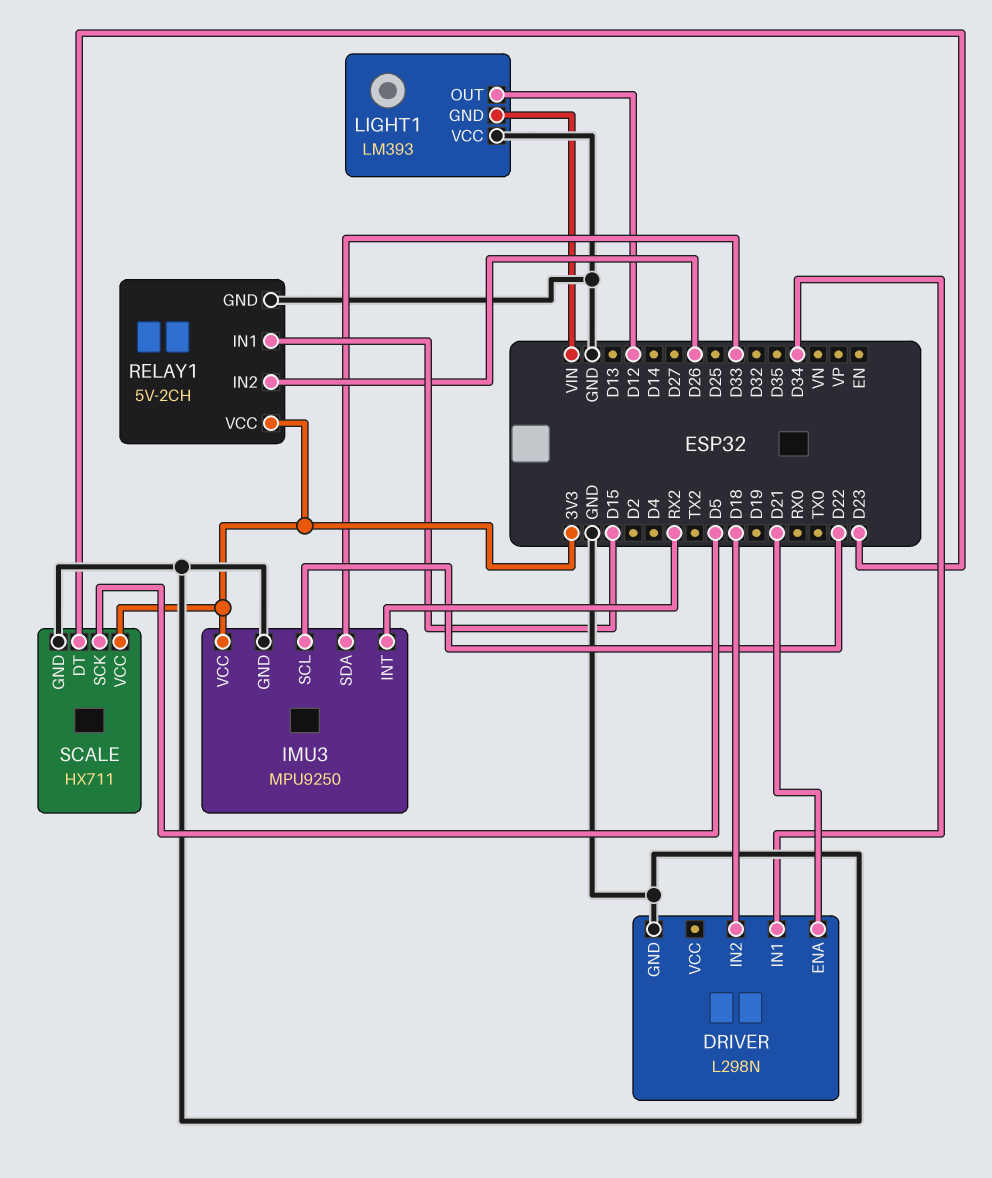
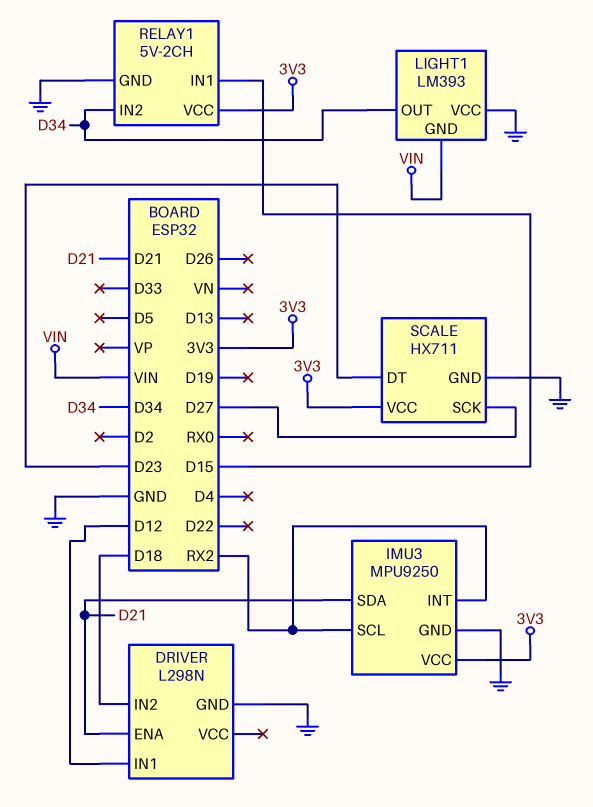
DRIVER pin IN1: D34 -> D12
IMU3 pin SCL: D22 -> RX2
IMU3 pin SDA: D33 -> D21
LIGHT1 pin OUT: D12 -> D34
RELAY1 pin IN2: D26 -> D34
SCALE pin SCK: D5 -> D27

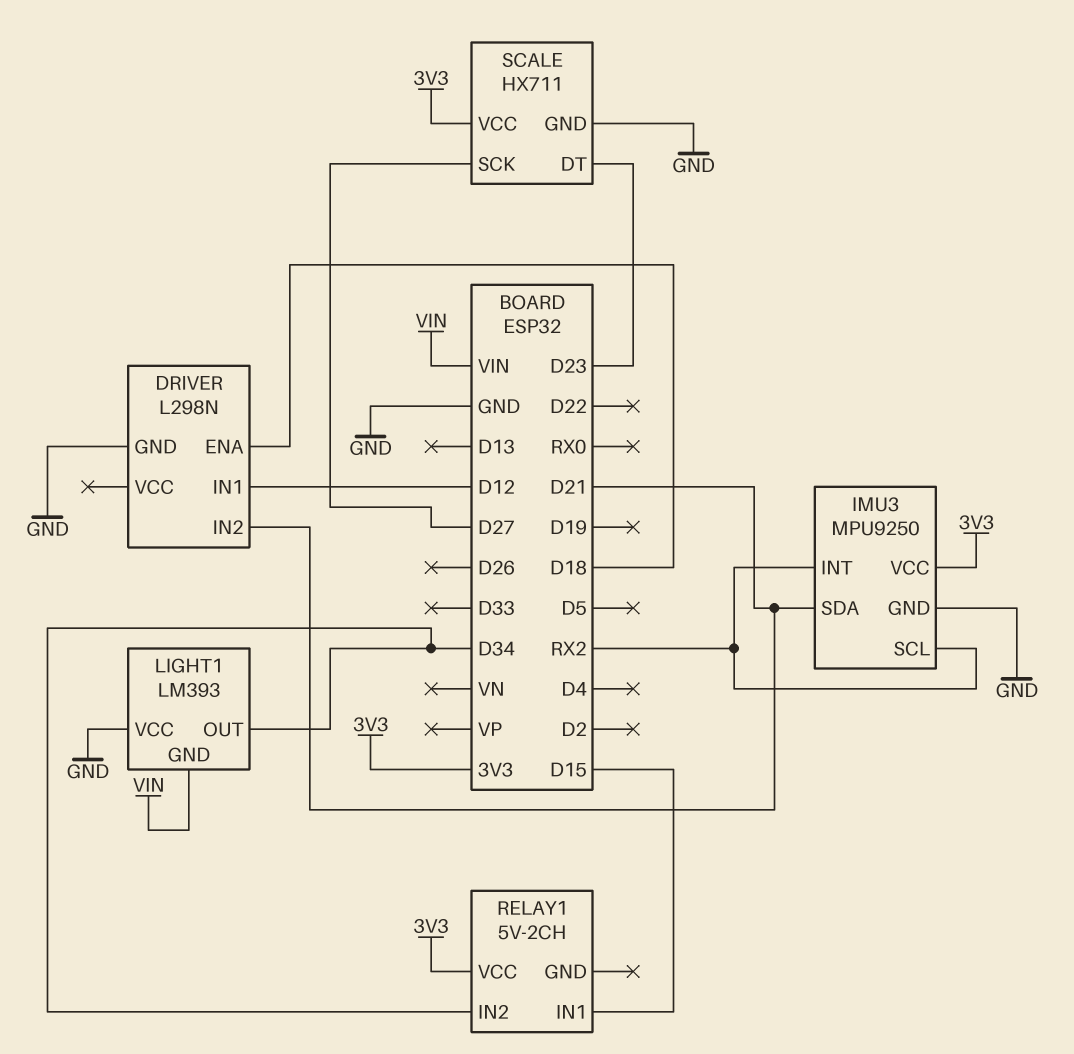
DRIVER pin ENA: D21 -> D18
DRIVER pin IN2: D18 -> D21
RELAY1 pin GND: GND -> none

